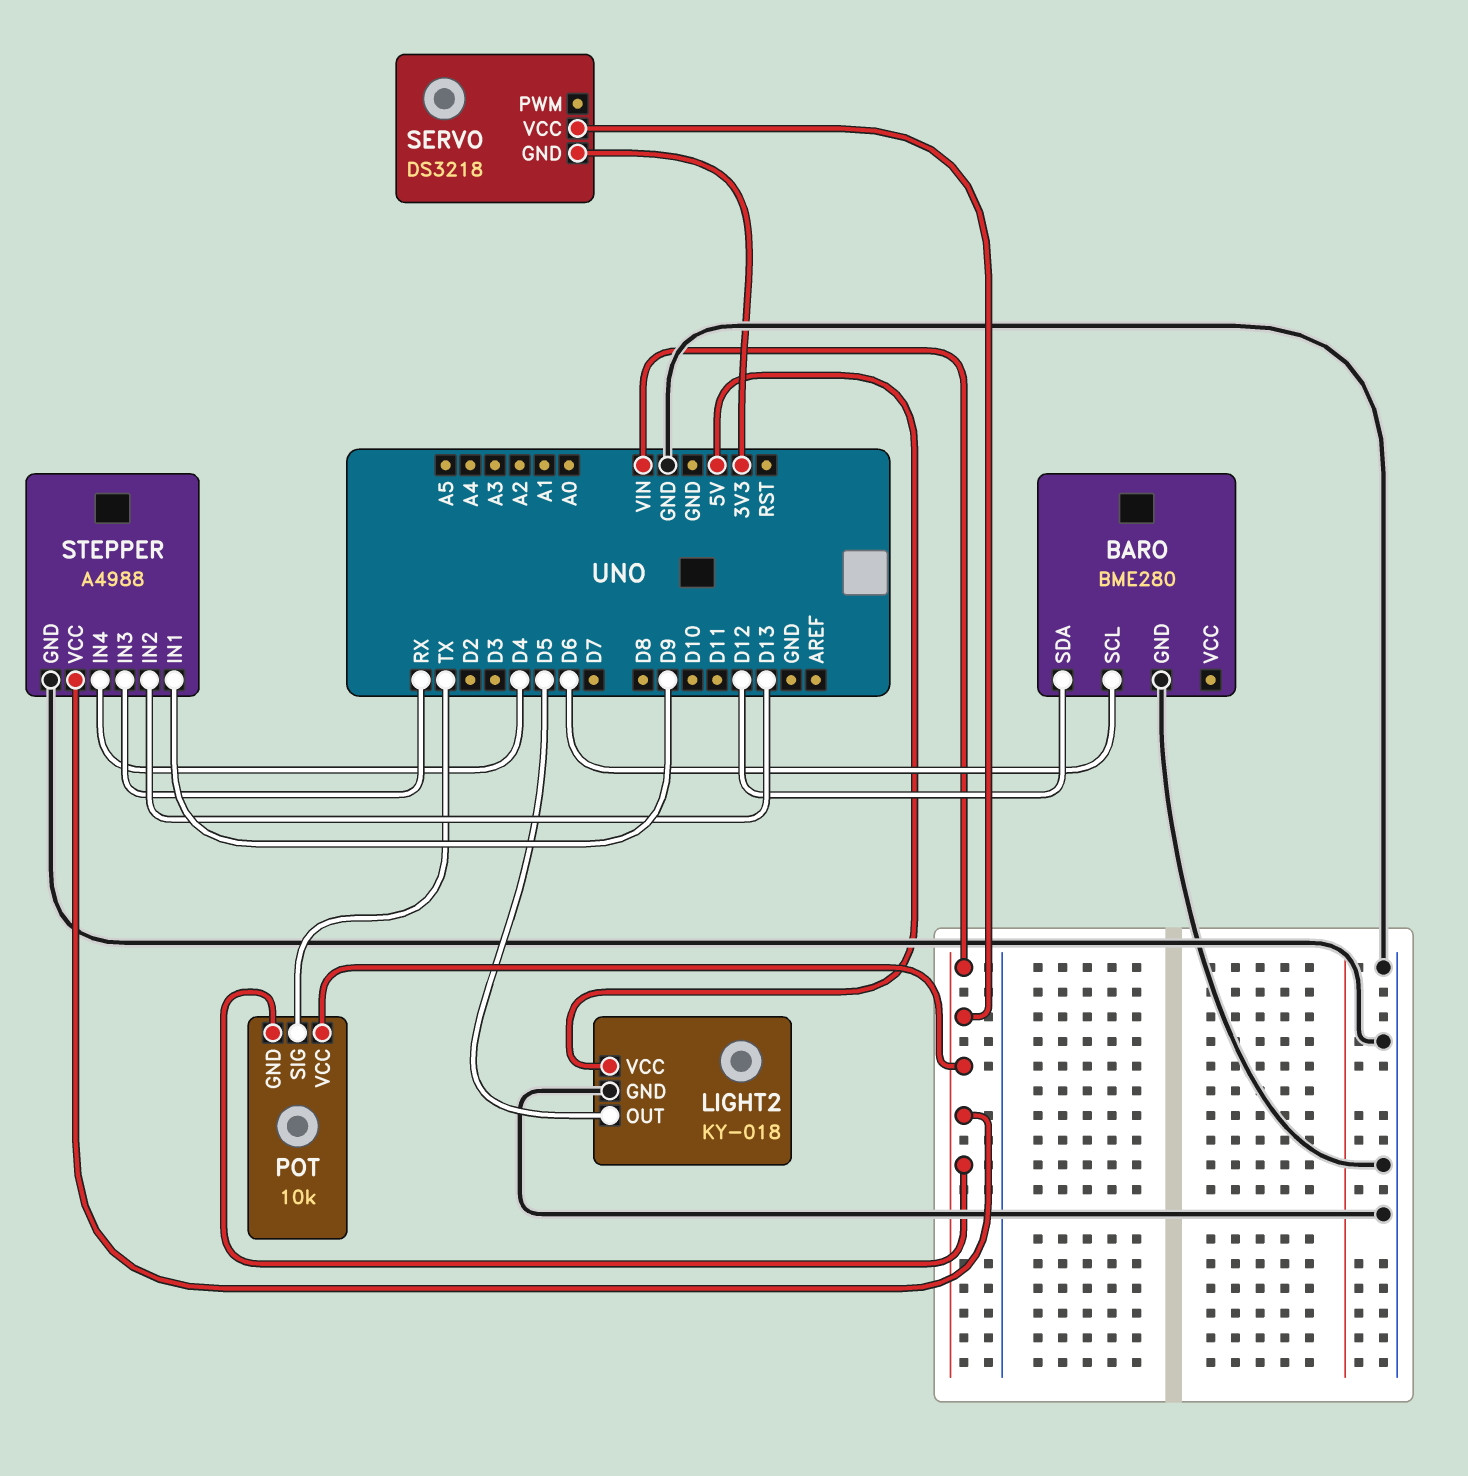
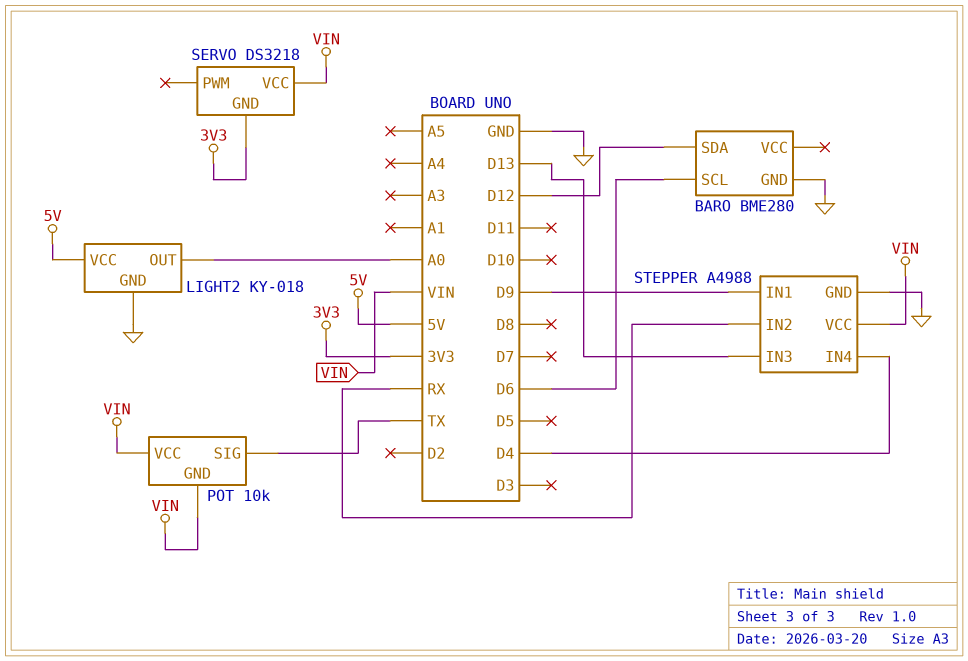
LIGHT2 pin OUT: D5 -> A0
STEPPER pin IN2: D13 -> RX
STEPPER pin IN3: RX -> D13

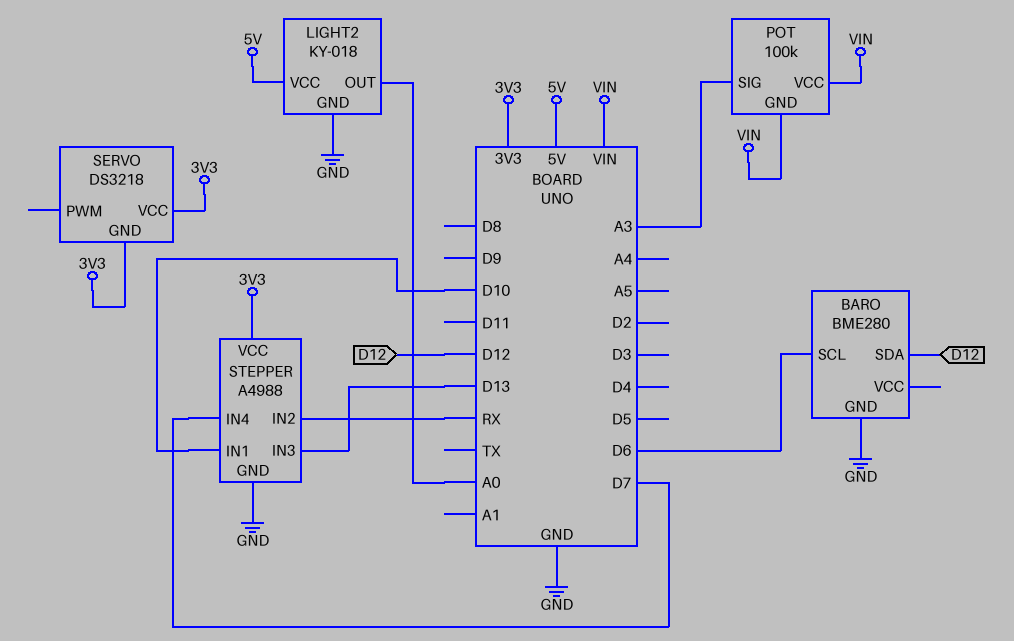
POT: 10k -> 100k
POT pin SIG: TX -> A3
SERVO pin VCC: VIN -> 3V3
STEPPER pin IN1: D9 -> D10
STEPPER pin IN4: D4 -> D7
STEPPER pin VCC: VIN -> 3V3

